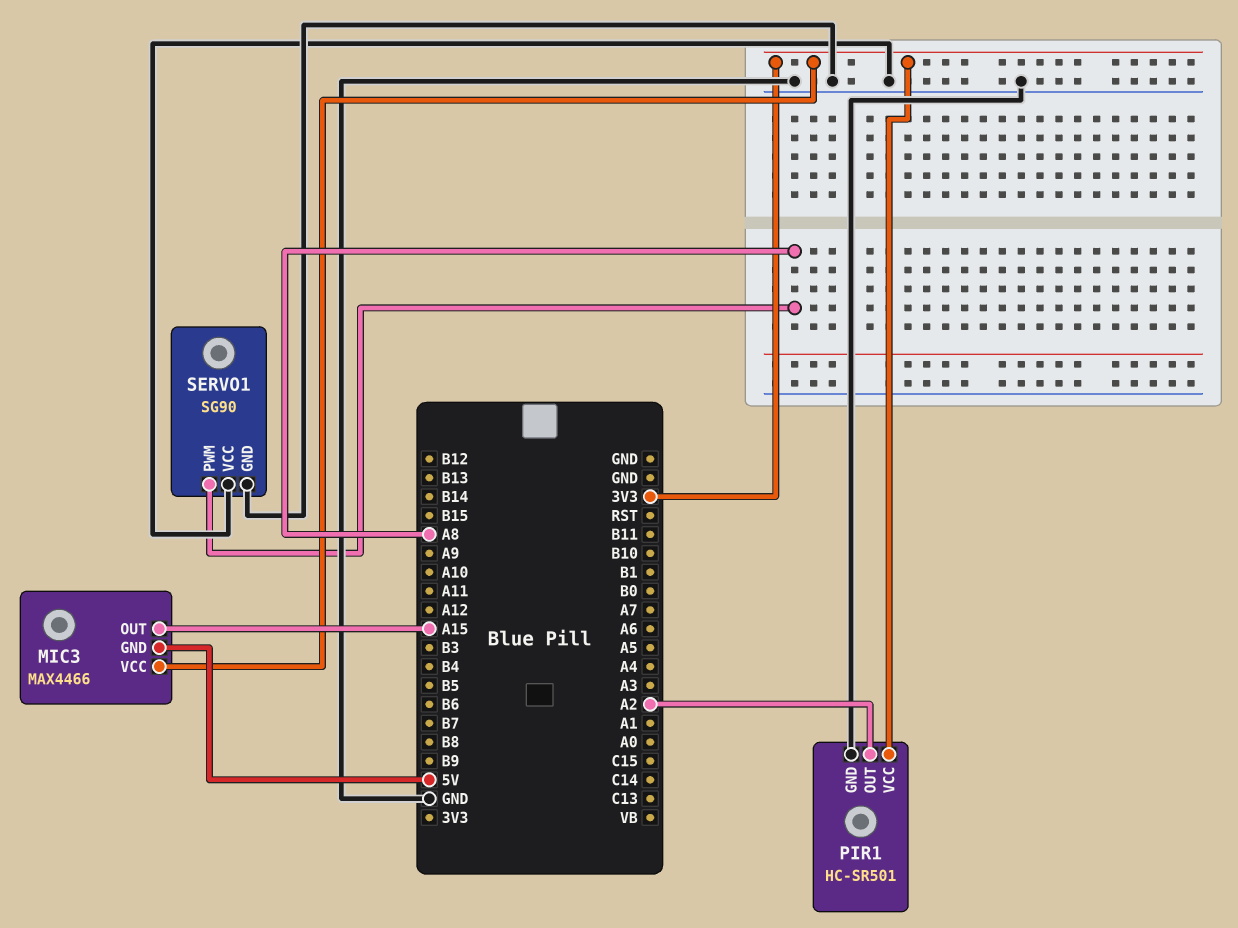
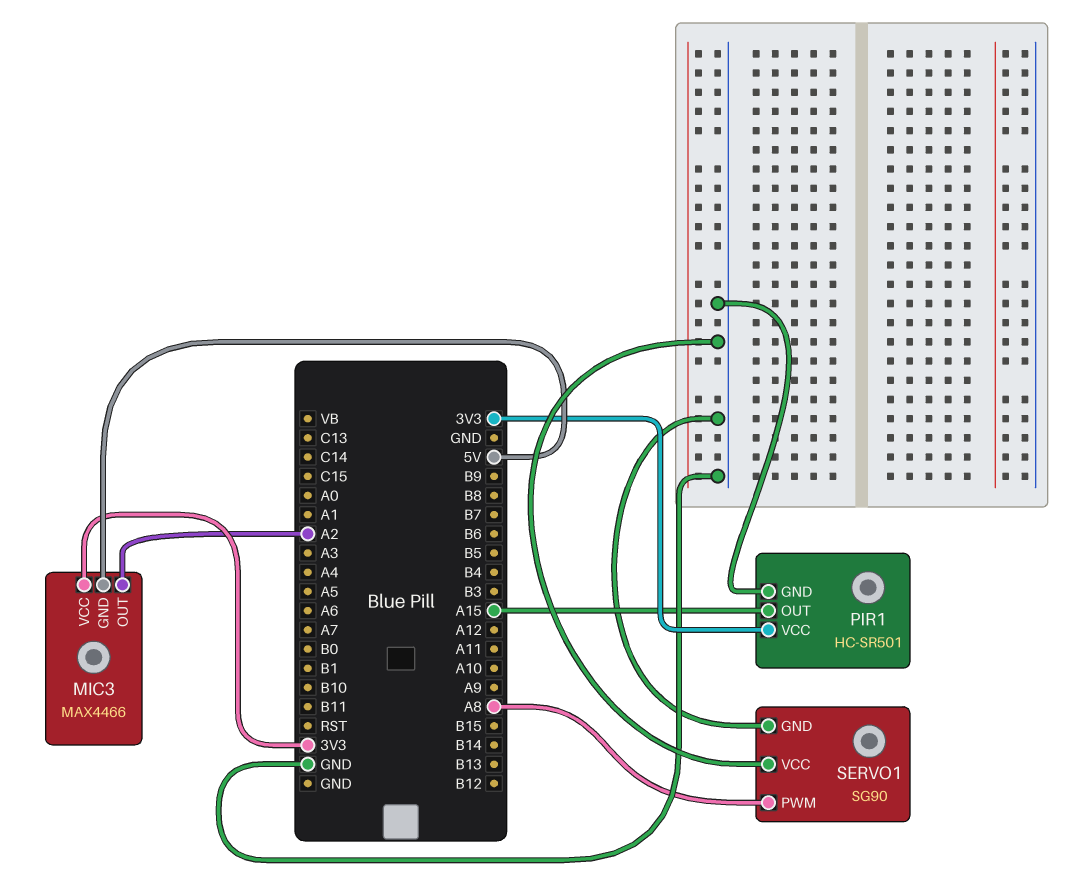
MIC3 pin OUT: A15 -> A2
PIR1 pin OUT: A2 -> A15

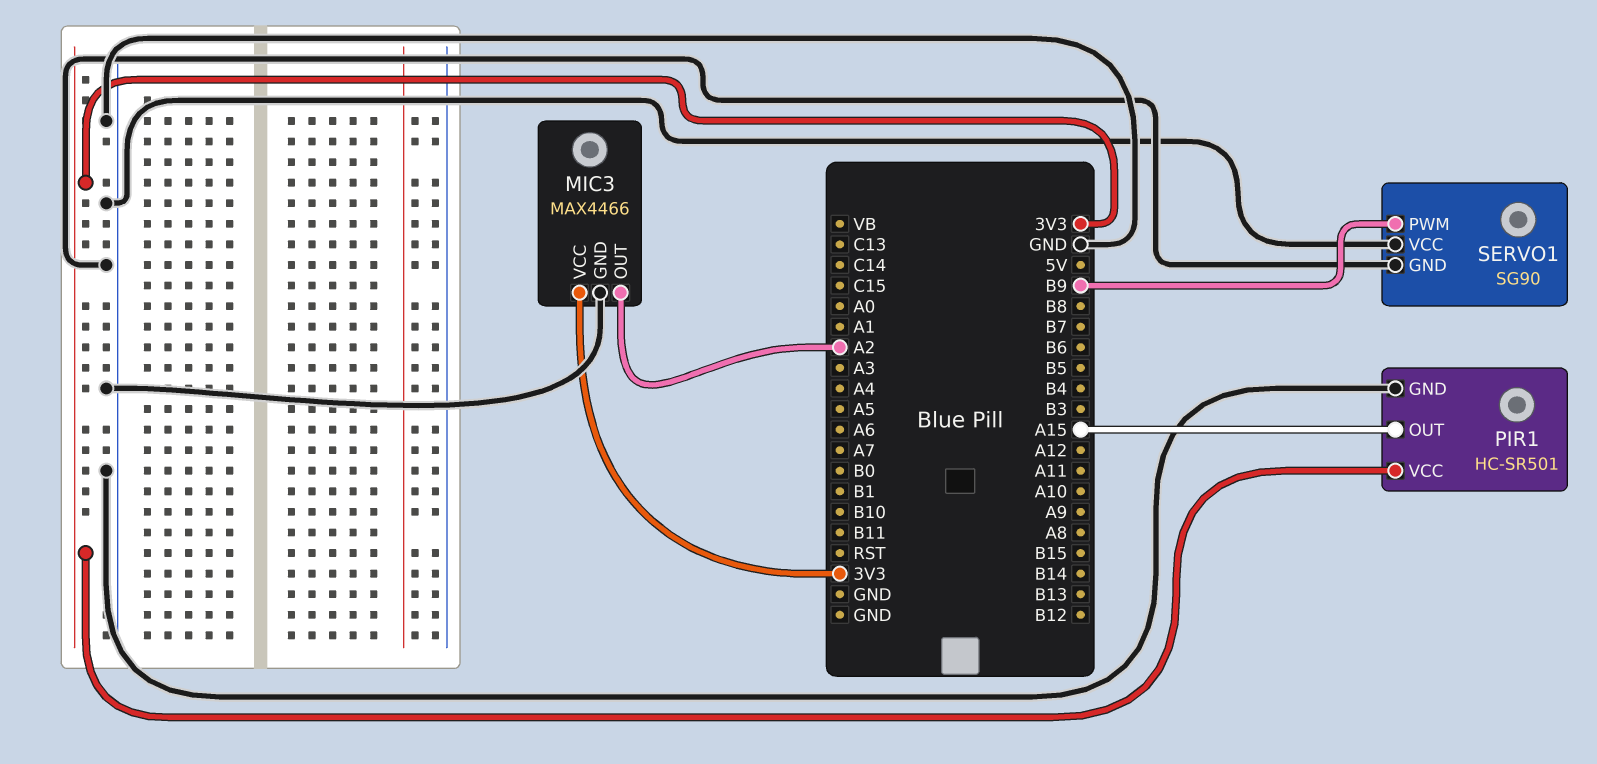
MIC3 pin GND: 5V -> GND
SERVO1 pin PWM: A8 -> B9

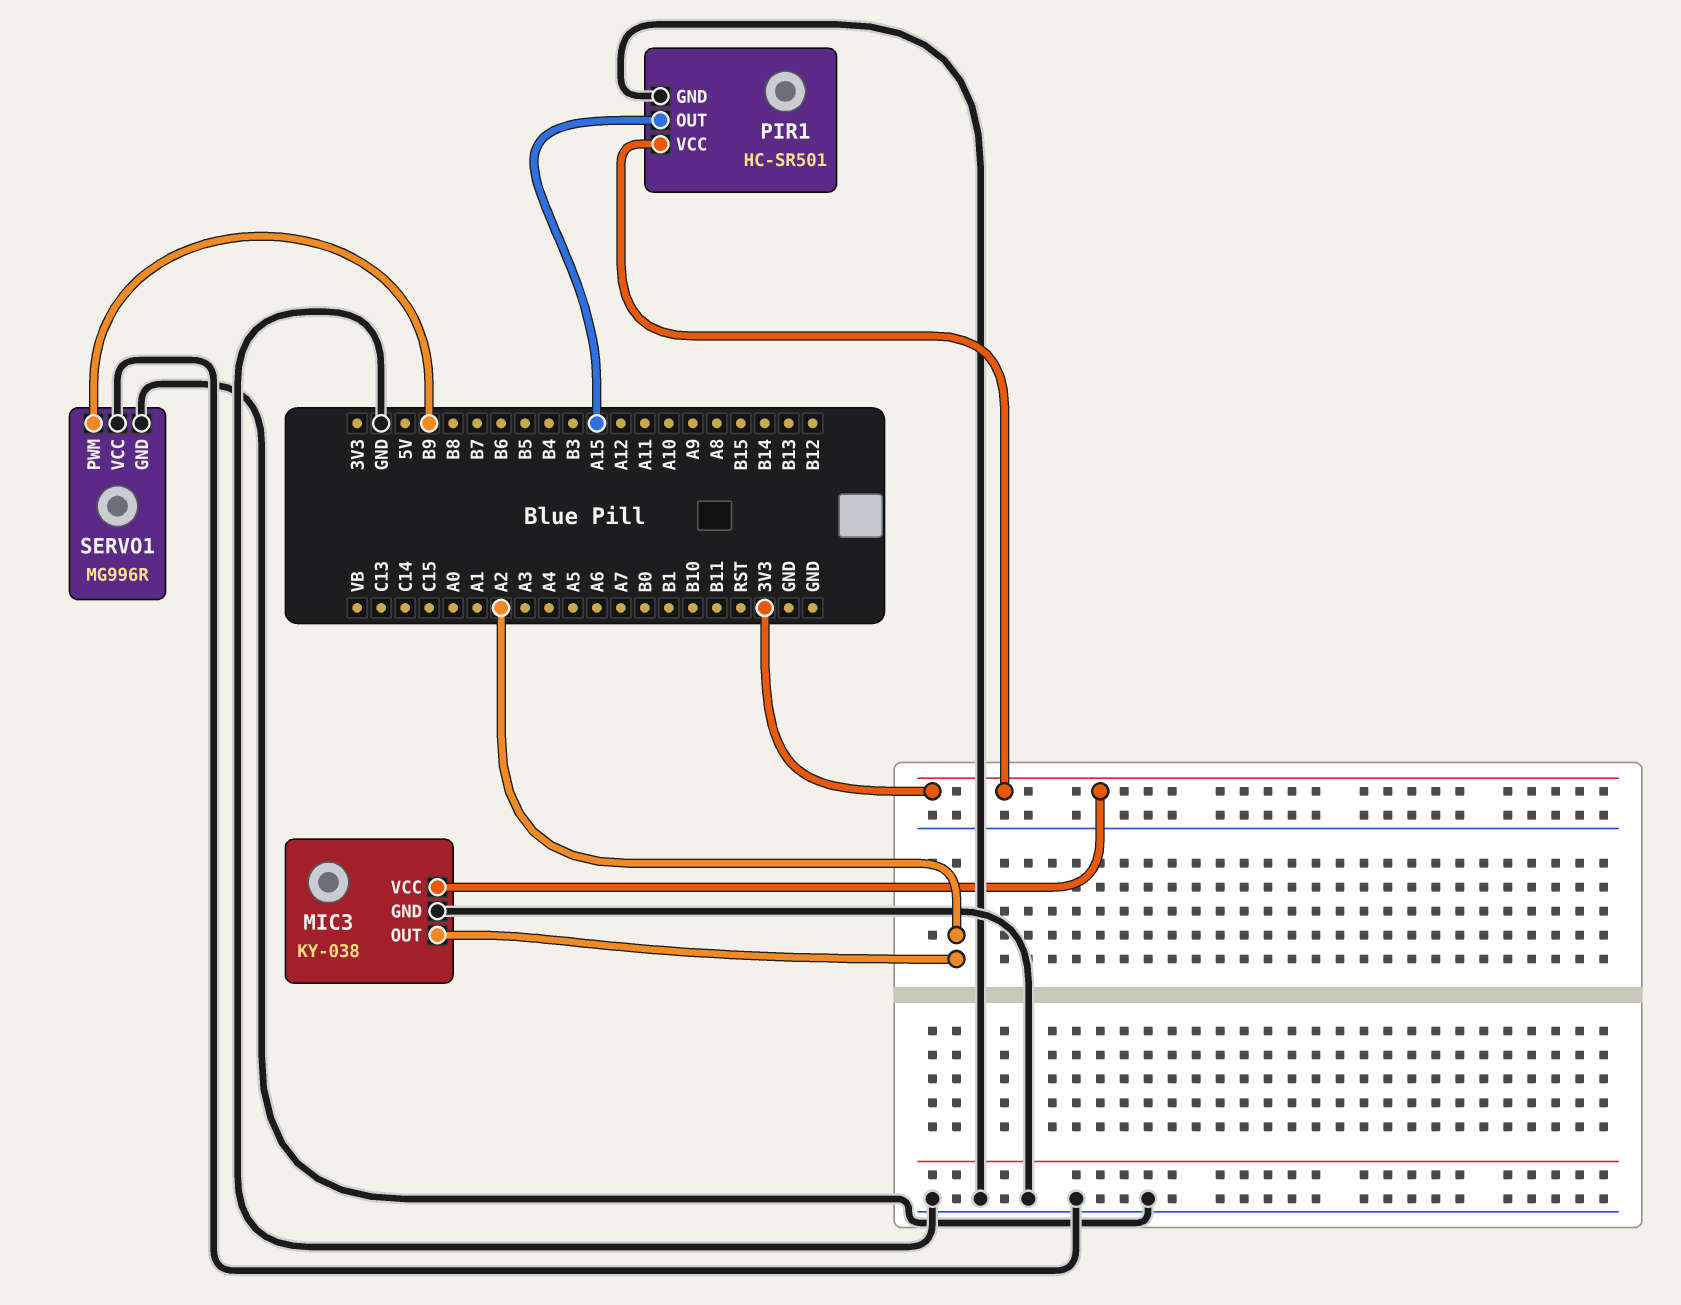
MIC3: MAX4466 -> KY-038
SERVO1: SG90 -> MG996R

